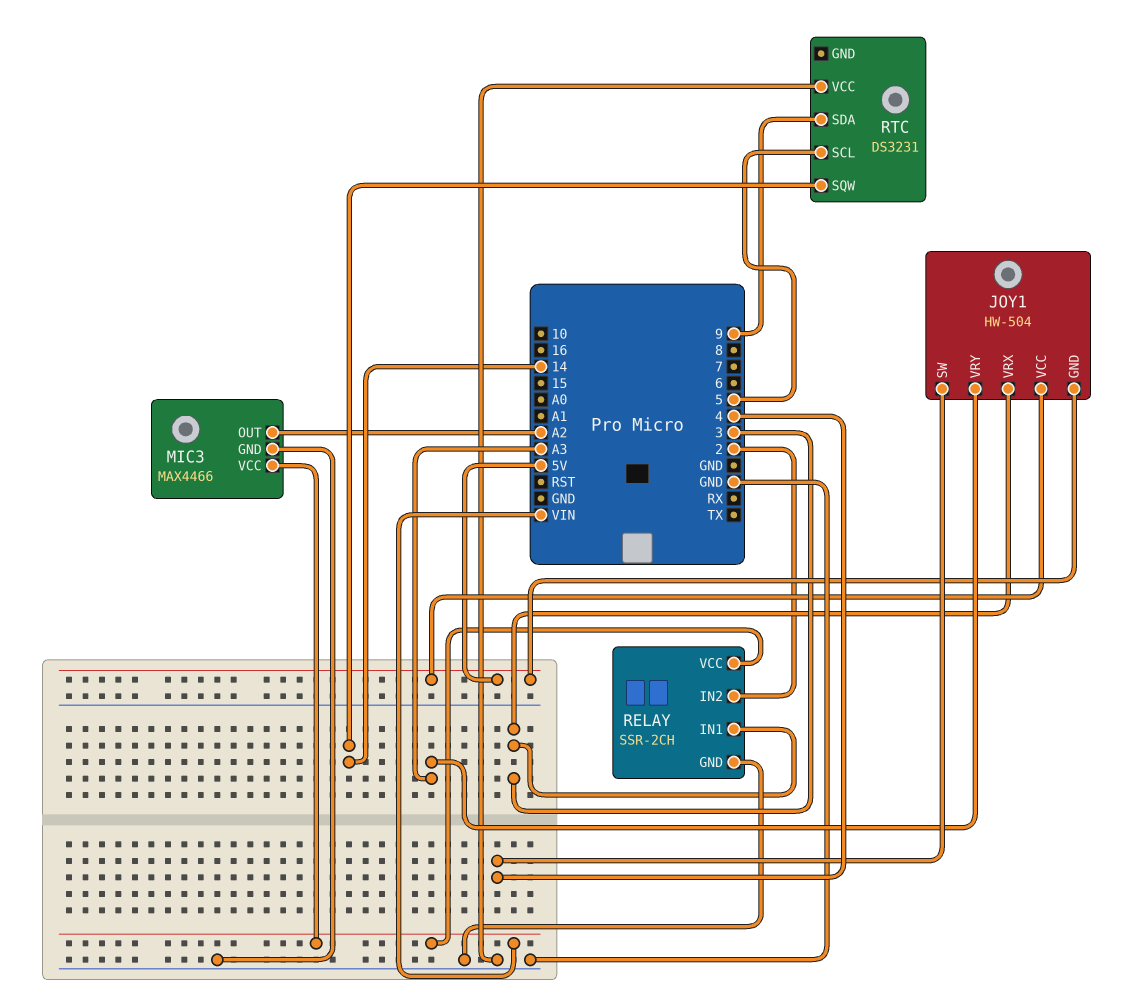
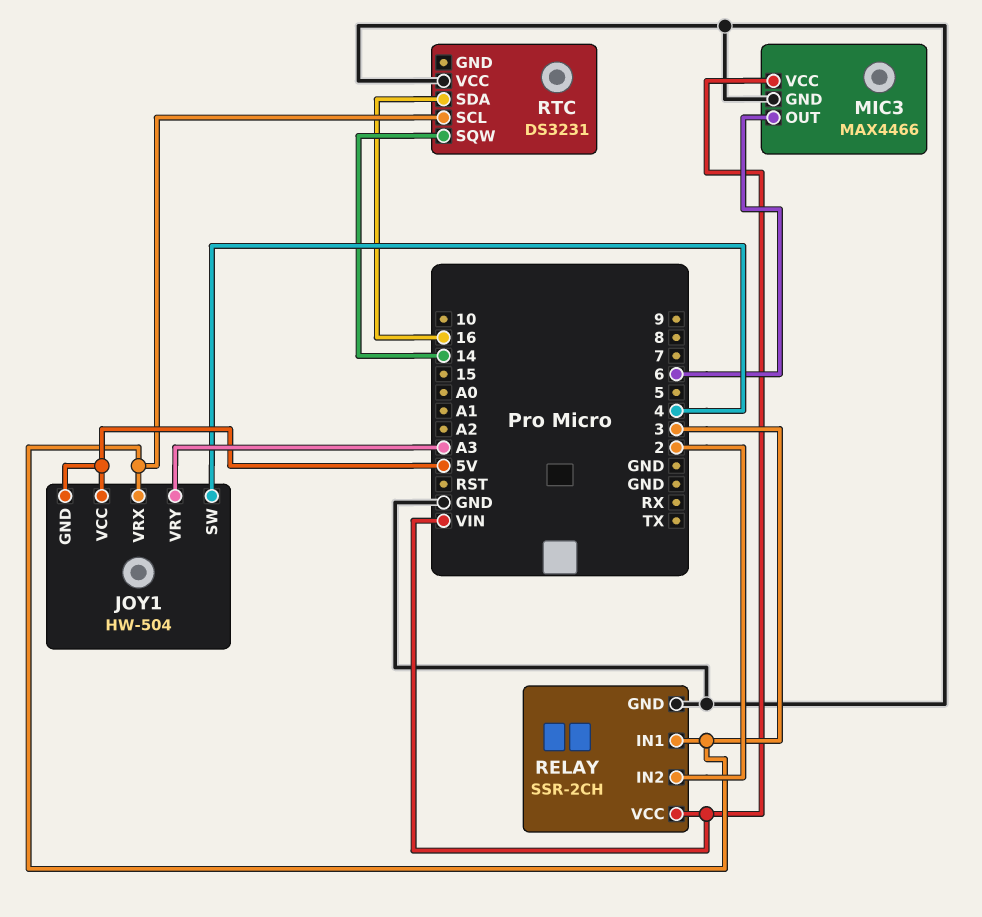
MIC3 pin OUT: A2 -> 6
RTC pin SCL: 5 -> 3
RTC pin SDA: 9 -> 16

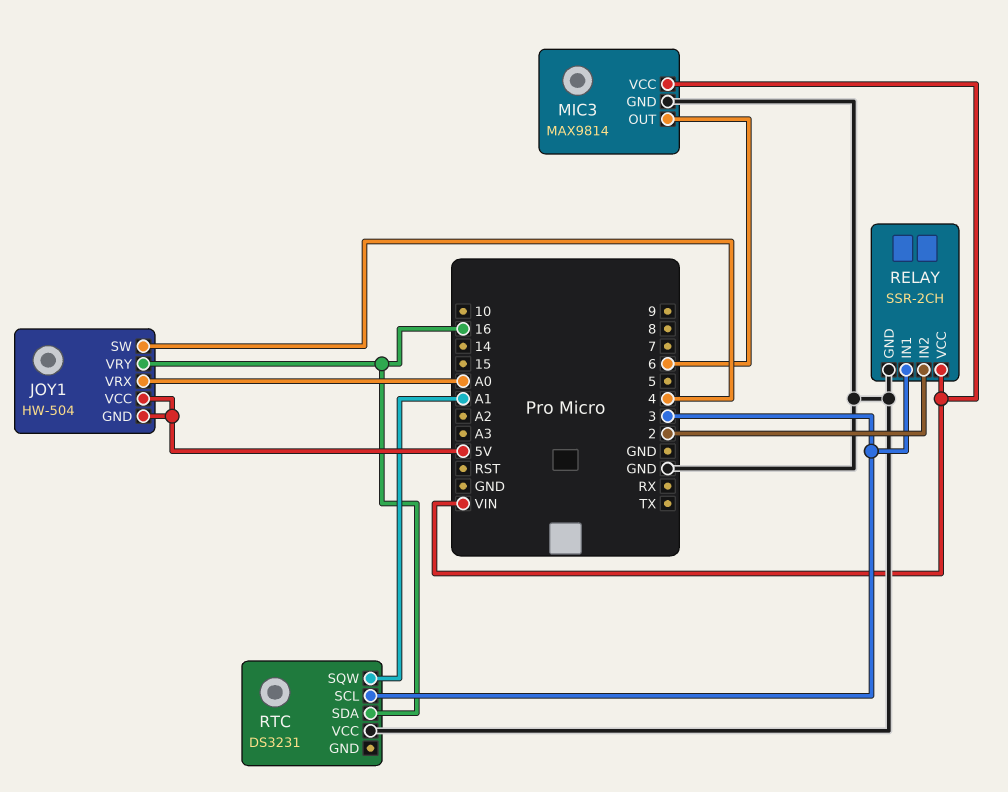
JOY1 pin VRX: 3 -> A0
JOY1 pin VRY: A3 -> 16
MIC3: MAX4466 -> MAX9814
RTC pin SQW: 14 -> A1

